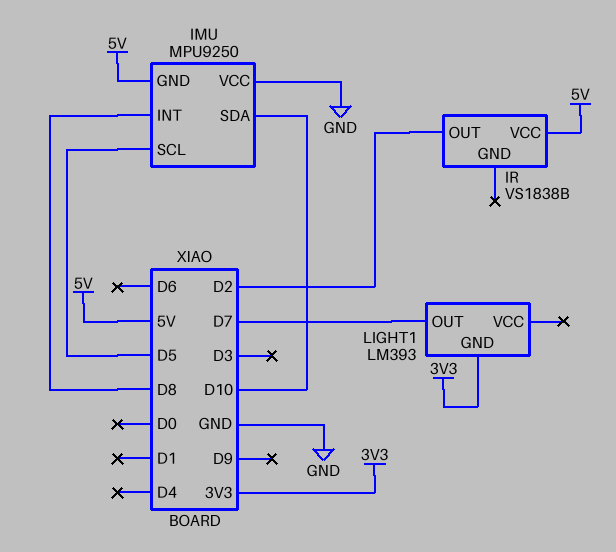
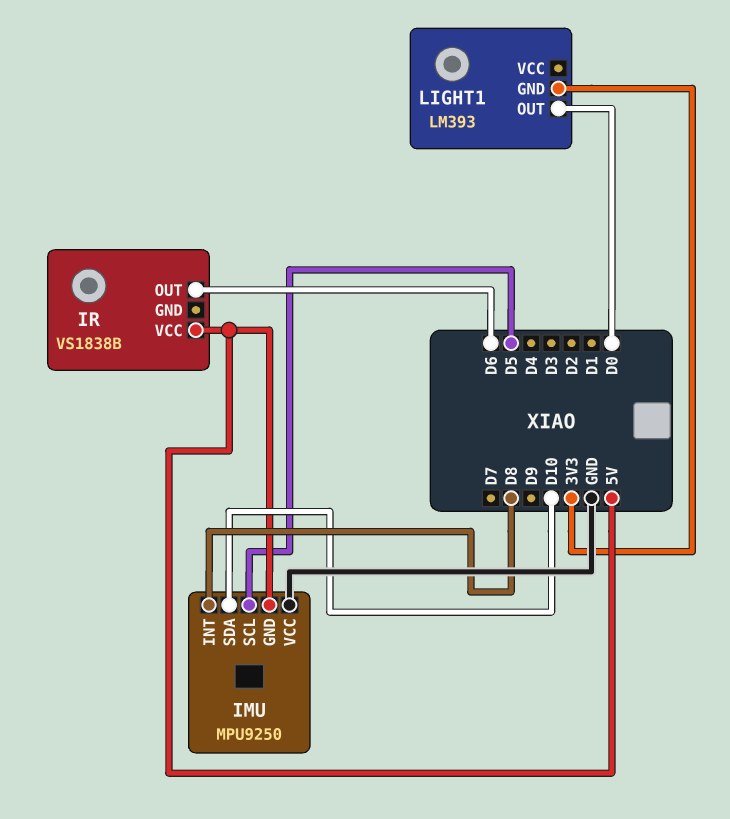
IR pin OUT: D2 -> D6
LIGHT1 pin OUT: D7 -> D0

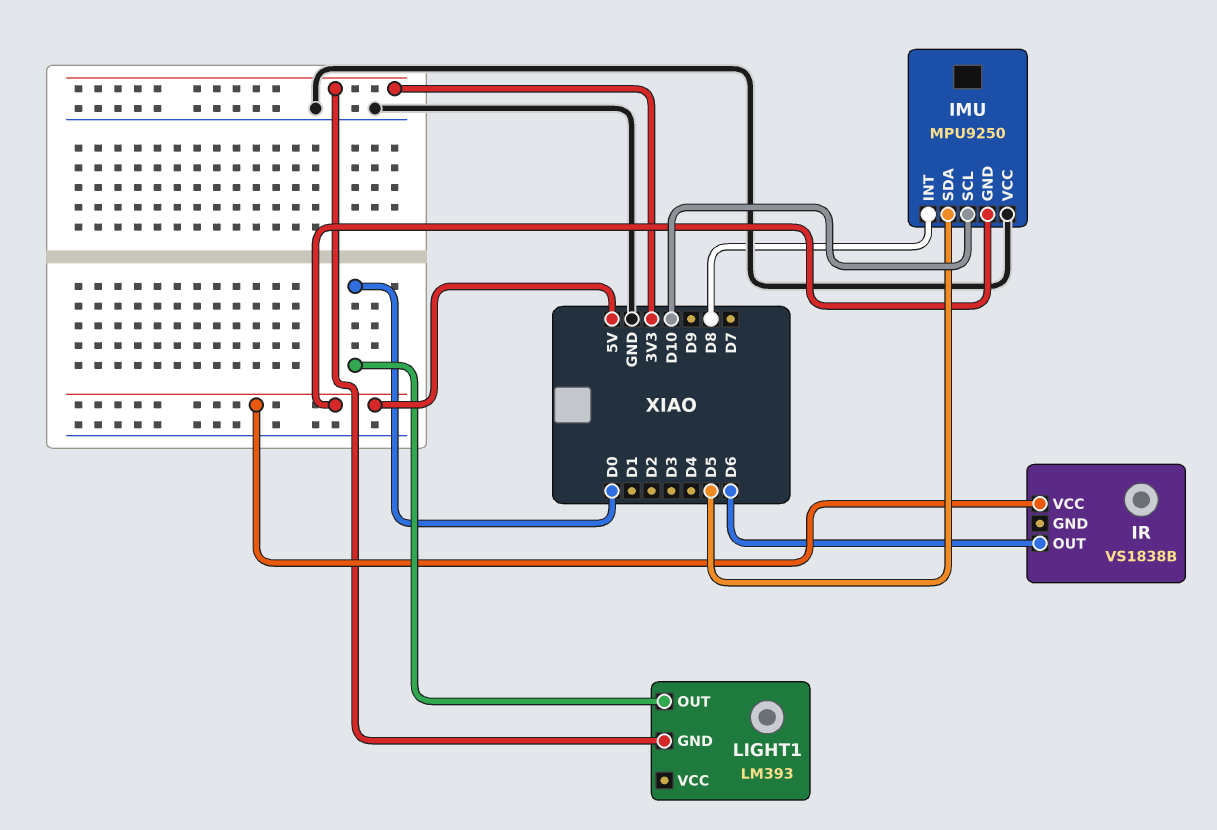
IMU pin SCL: D5 -> D10
IMU pin SDA: D10 -> D5

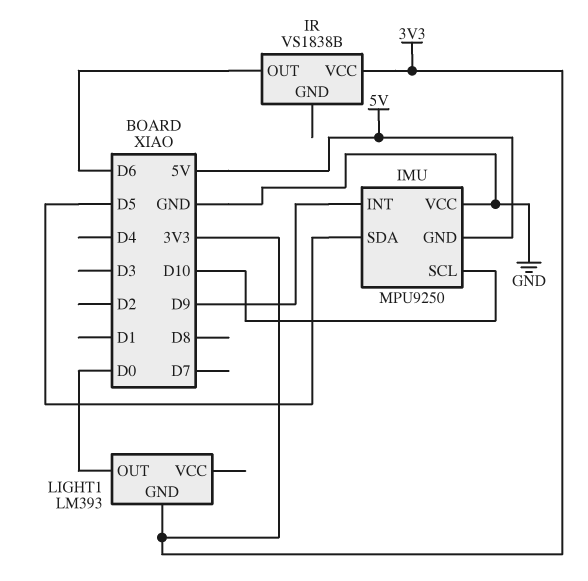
IMU pin INT: D8 -> D9
IR pin VCC: 5V -> 3V3

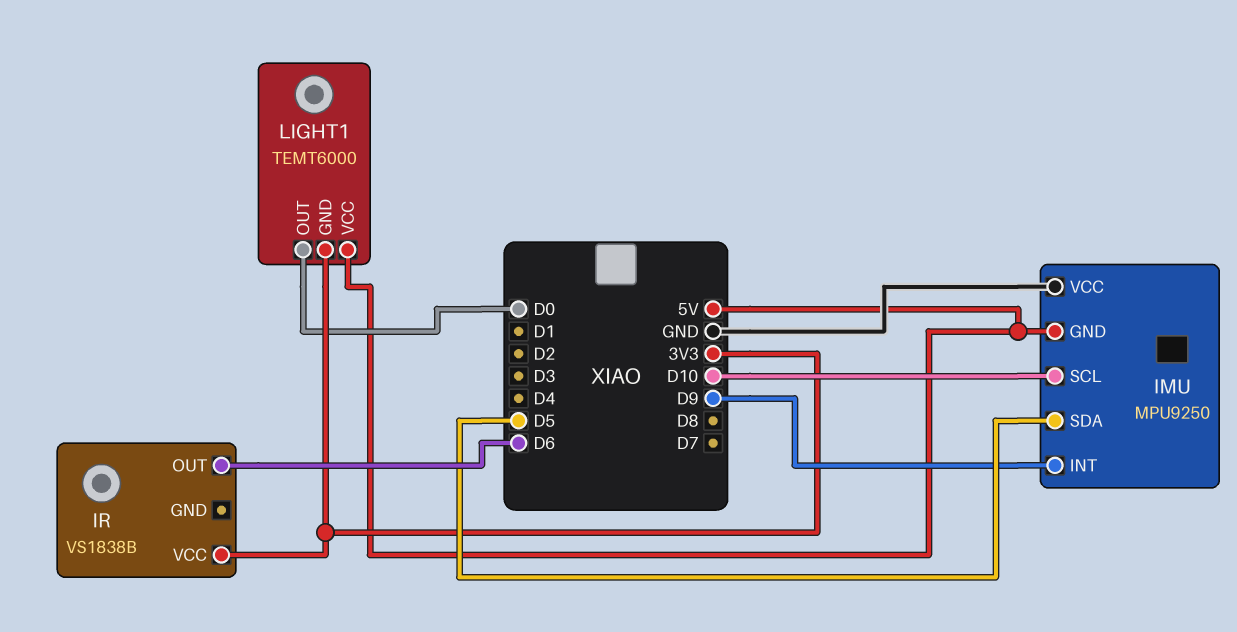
LIGHT1: LM393 -> TEMT6000
LIGHT1 pin VCC: none -> 5V

